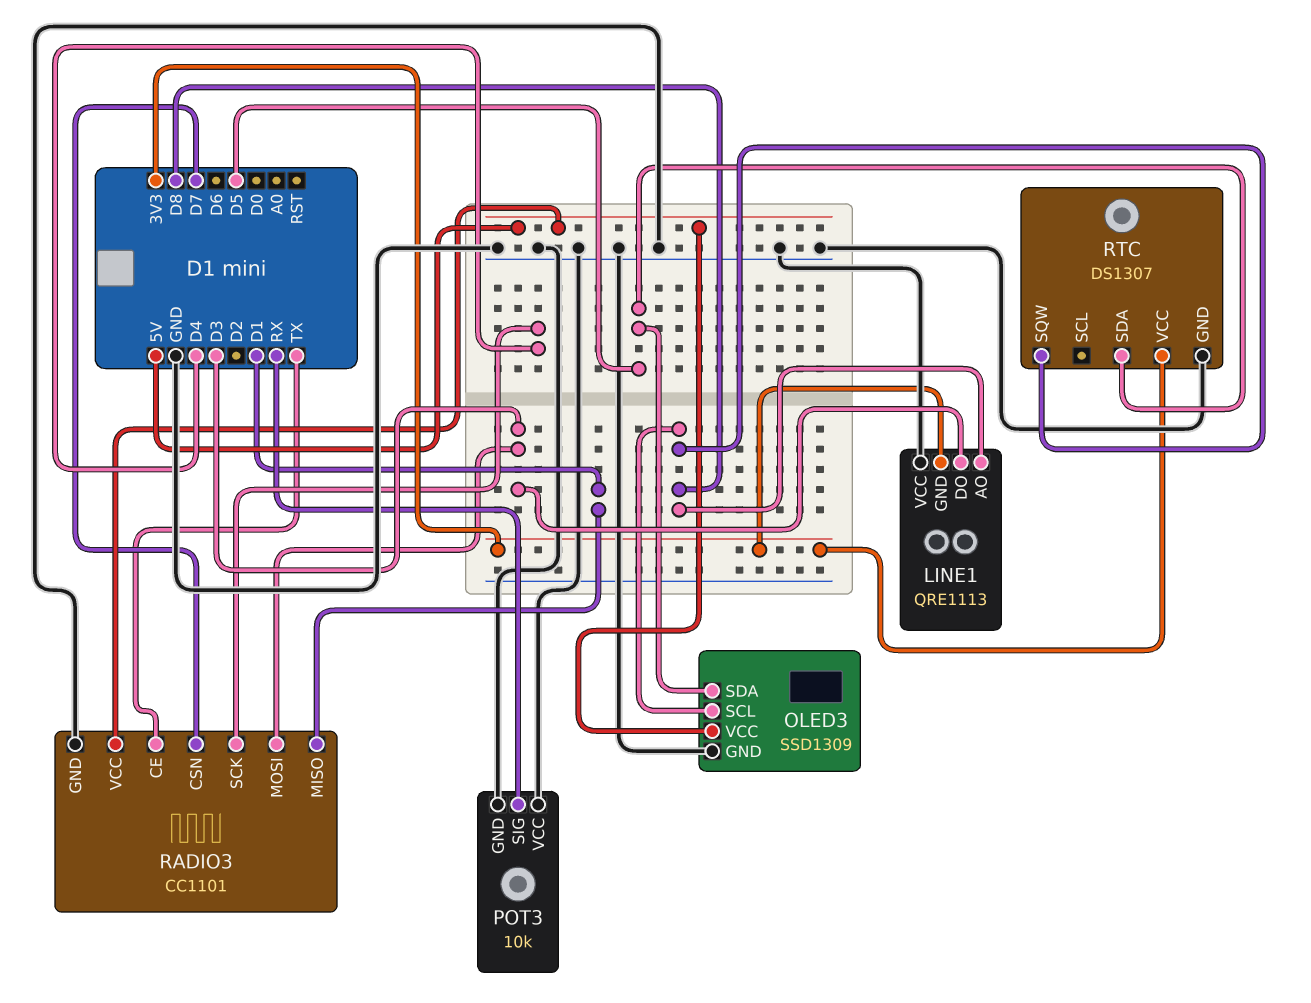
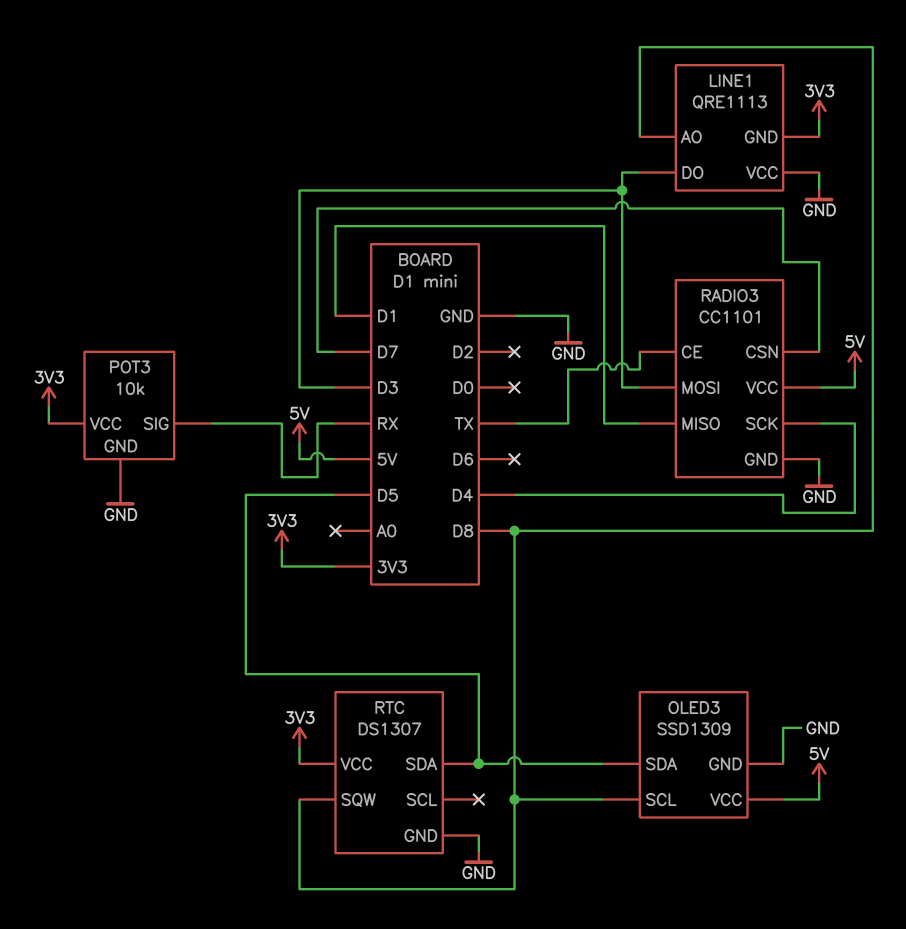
POT3 pin VCC: GND -> 3V3

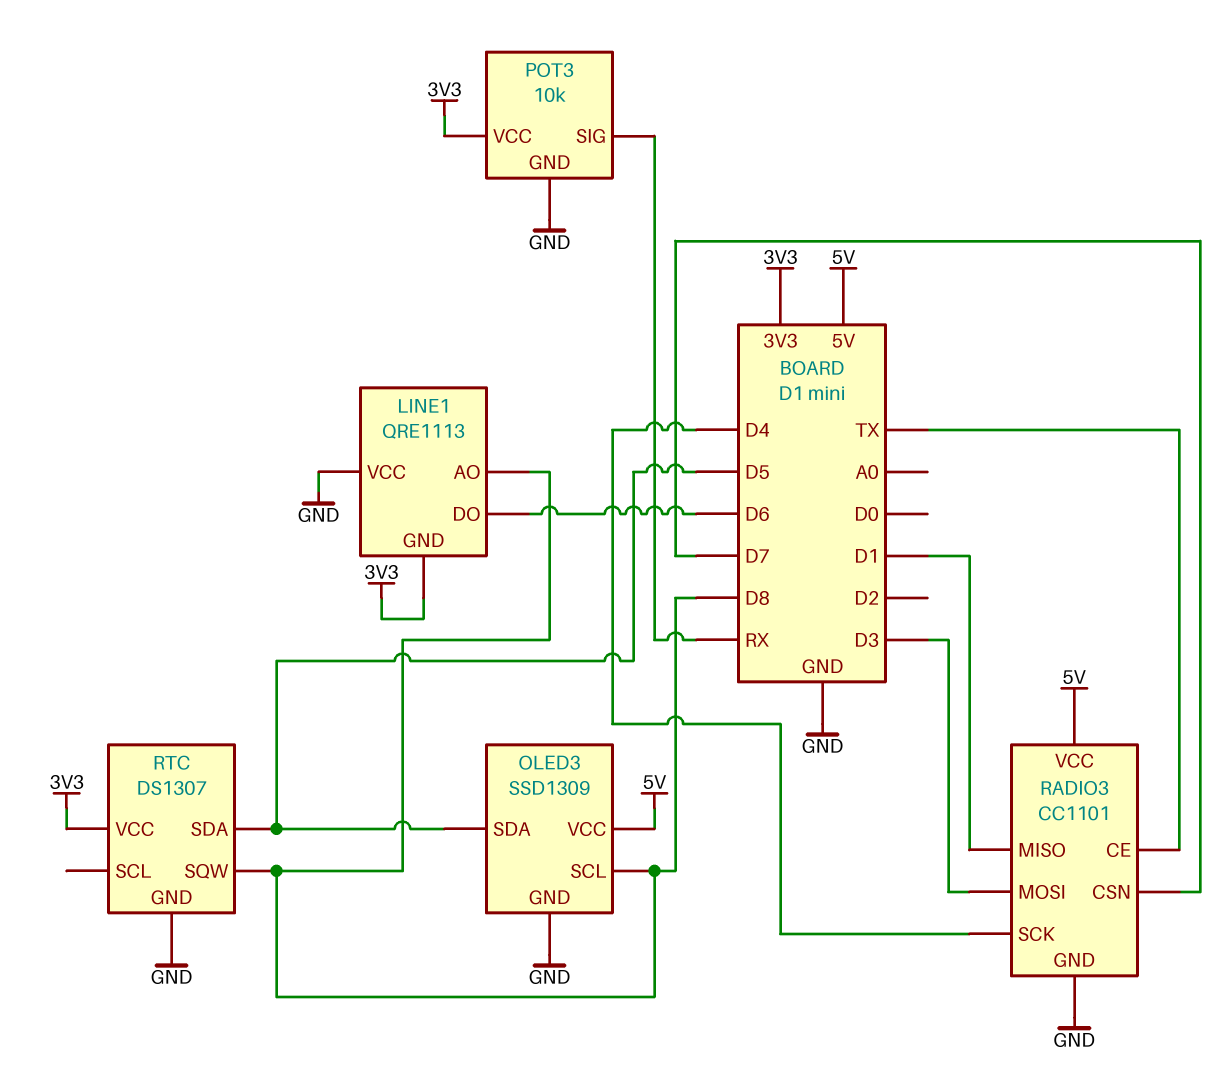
LINE1 pin DO: D3 -> D6

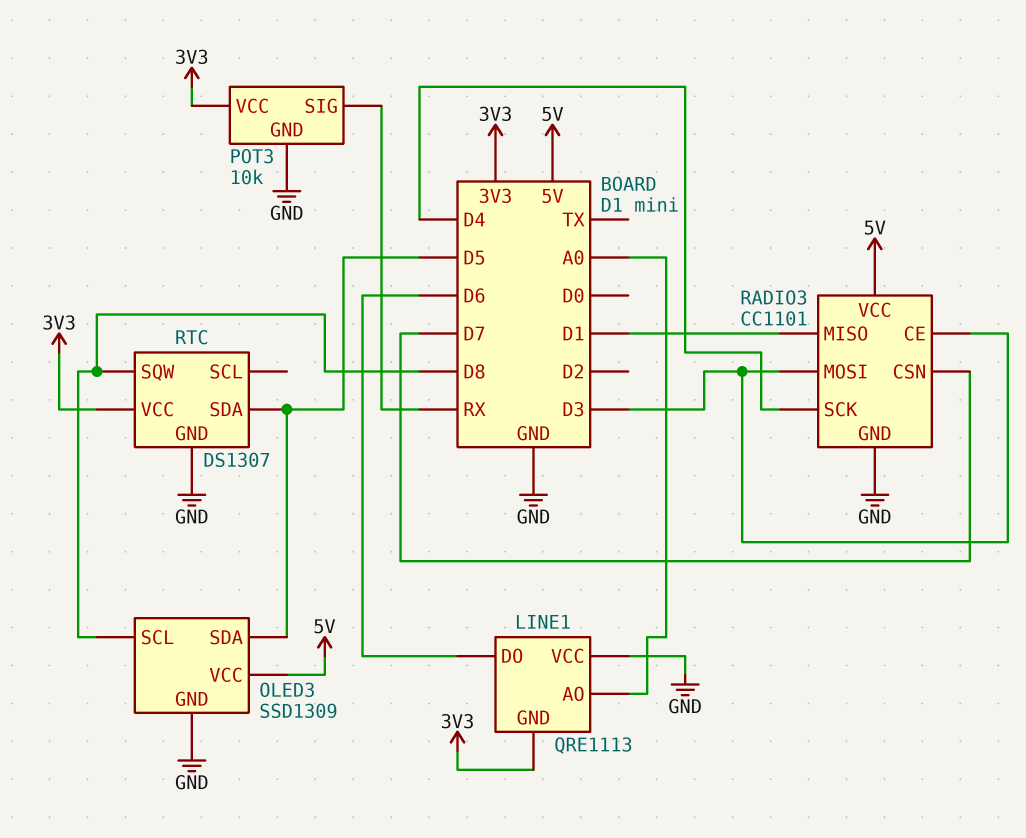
LINE1 pin AO: D8 -> A0
RADIO3 pin CE: TX -> D3

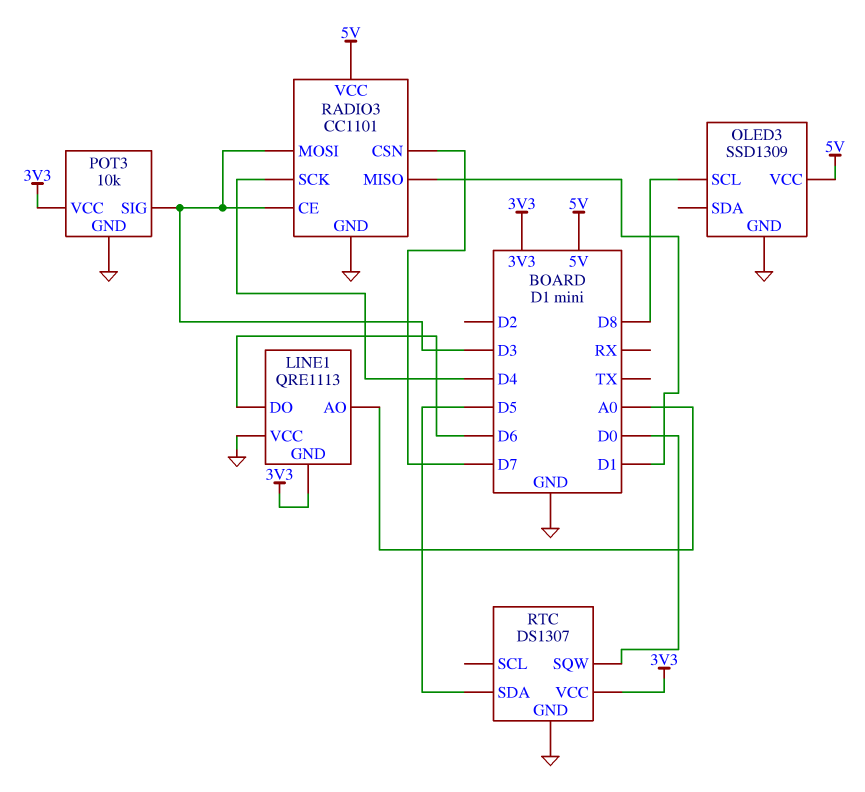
OLED3 pin SDA: D5 -> none
POT3 pin SIG: RX -> D3
RTC pin SQW: D8 -> D0

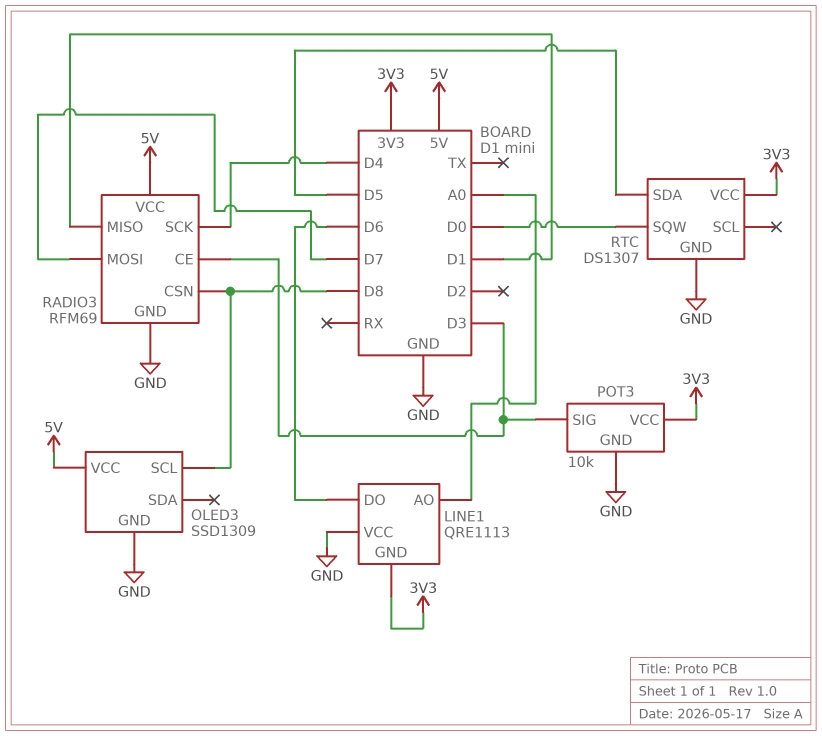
RADIO3: CC1101 -> RFM69
RADIO3 pin CSN: D7 -> D8
RADIO3 pin MOSI: D3 -> D7

